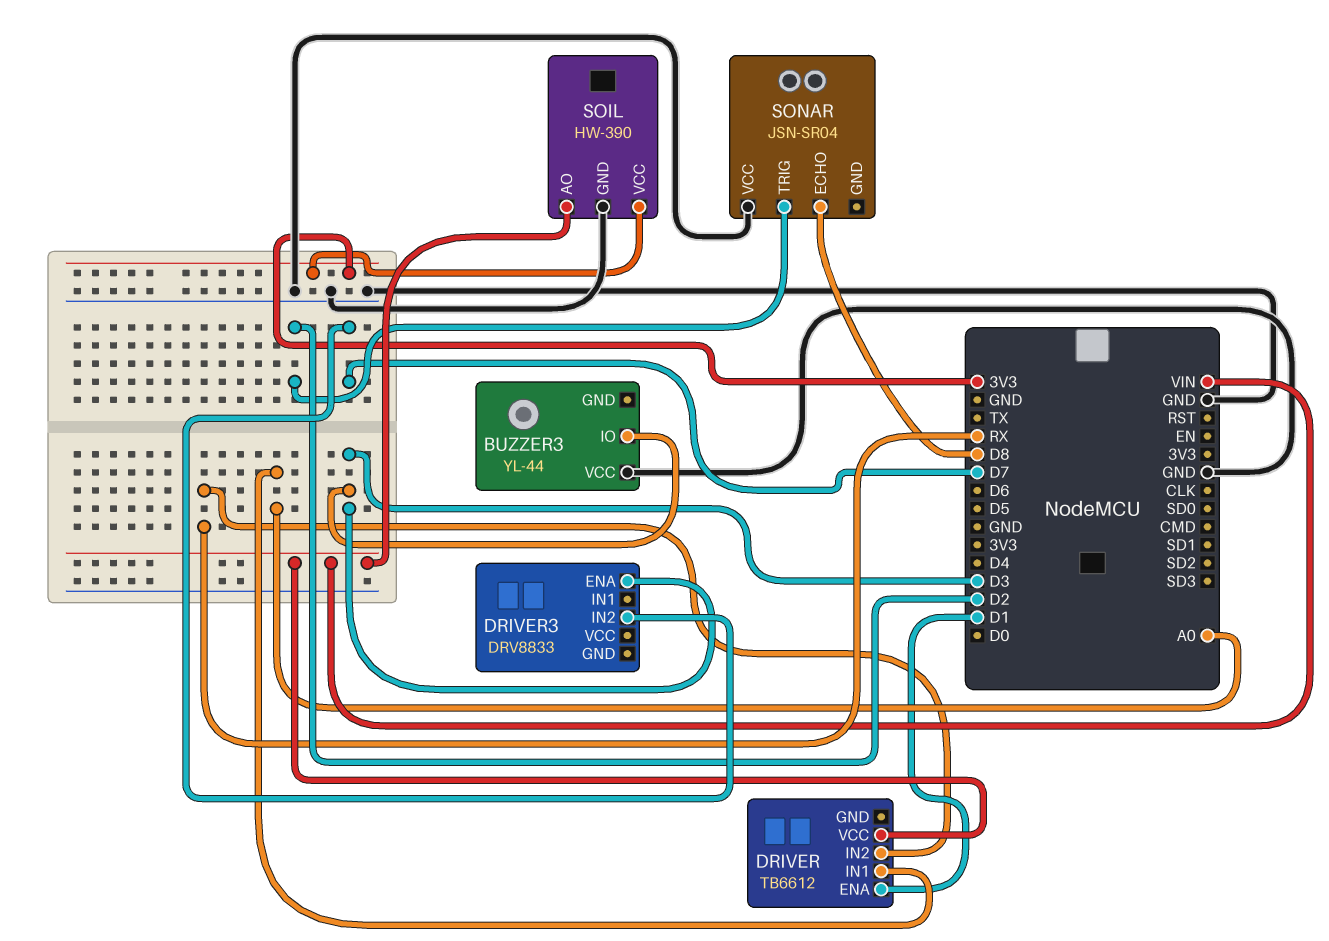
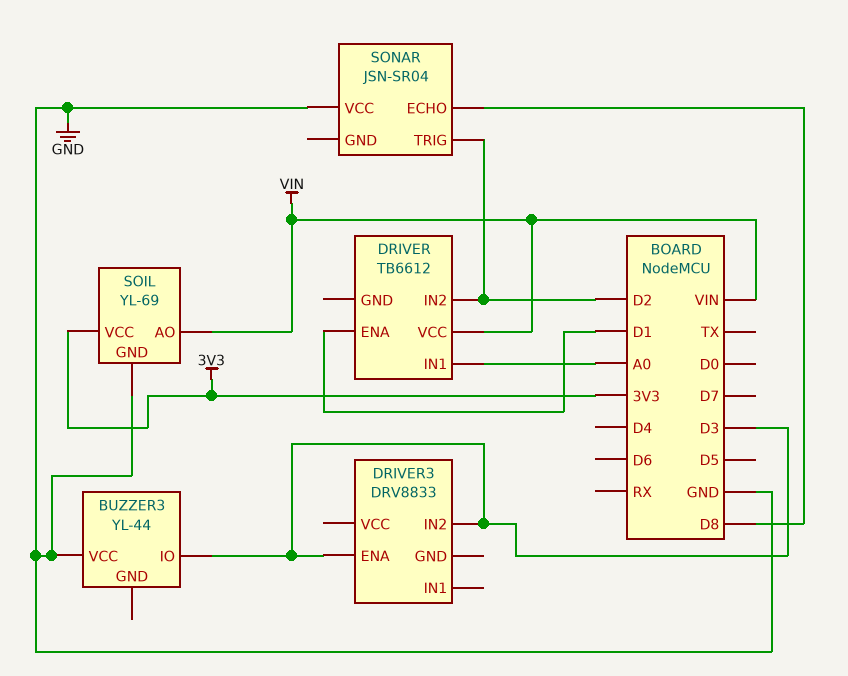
DRIVER pin IN2: RX -> D2
DRIVER3 pin IN2: D7 -> D3
SOIL: HW-390 -> YL-69

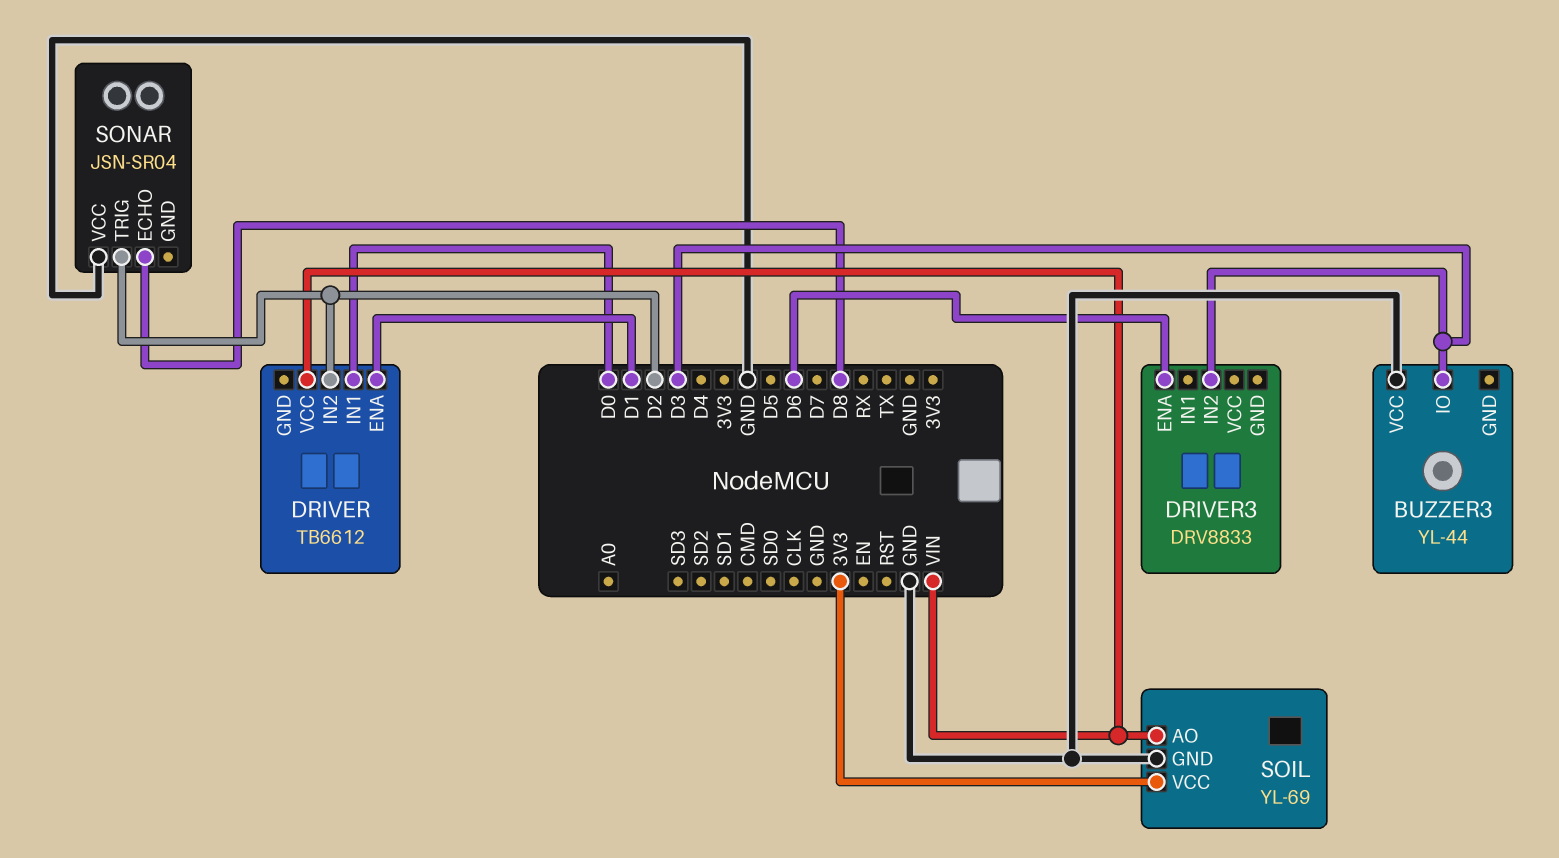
DRIVER pin IN1: A0 -> D0
DRIVER3 pin ENA: D3 -> D6

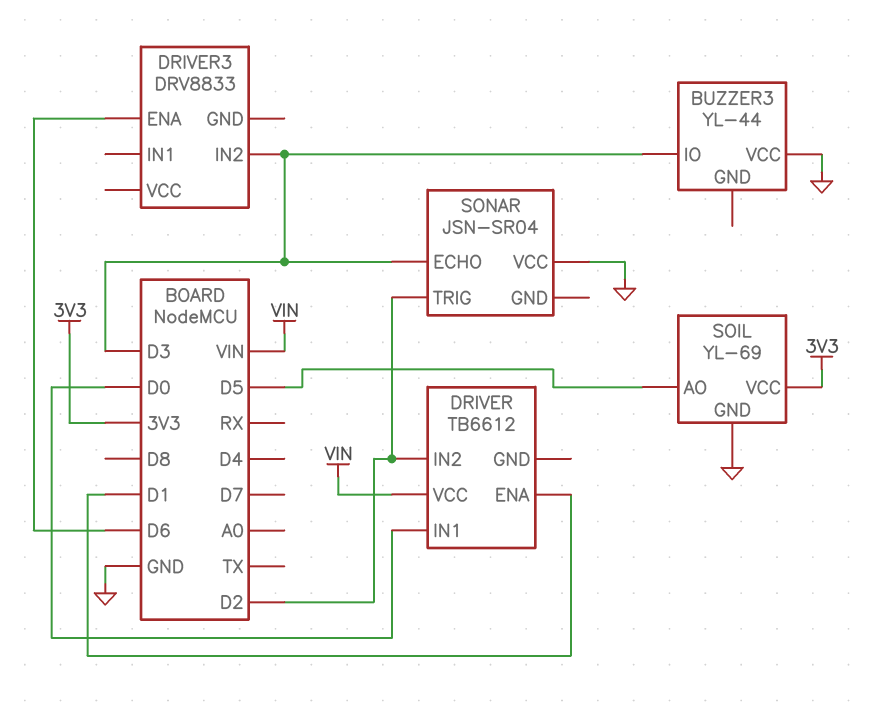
SOIL pin AO: VIN -> D5
SONAR pin ECHO: D8 -> D3

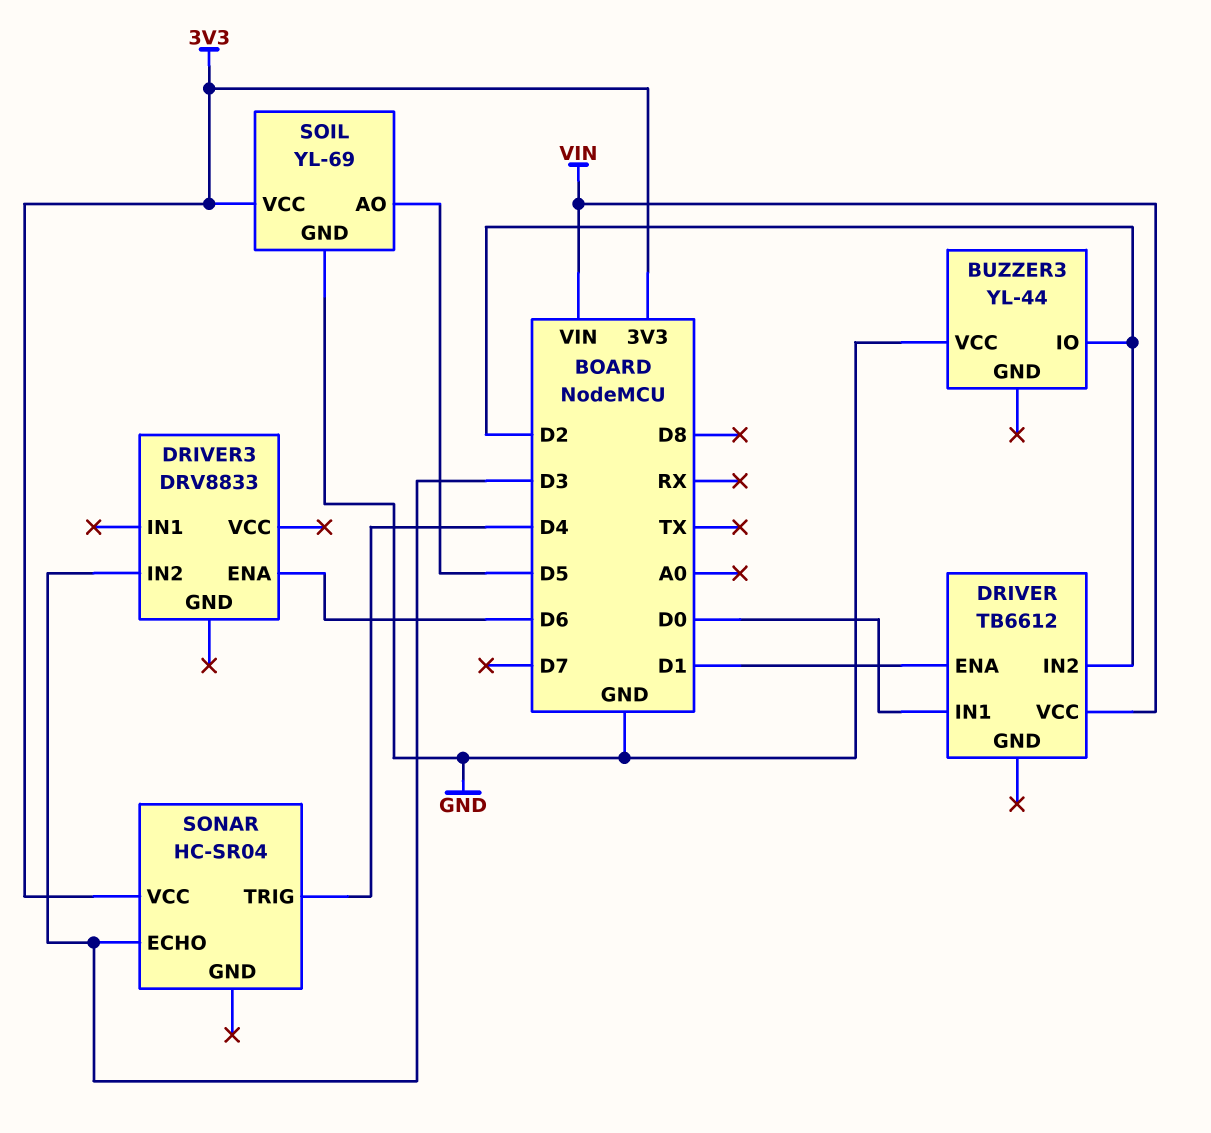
BUZZER3 pin IO: D3 -> D2
SONAR: JSN-SR04 -> HC-SR04
SONAR pin TRIG: D2 -> D4
SONAR pin VCC: GND -> 3V3

